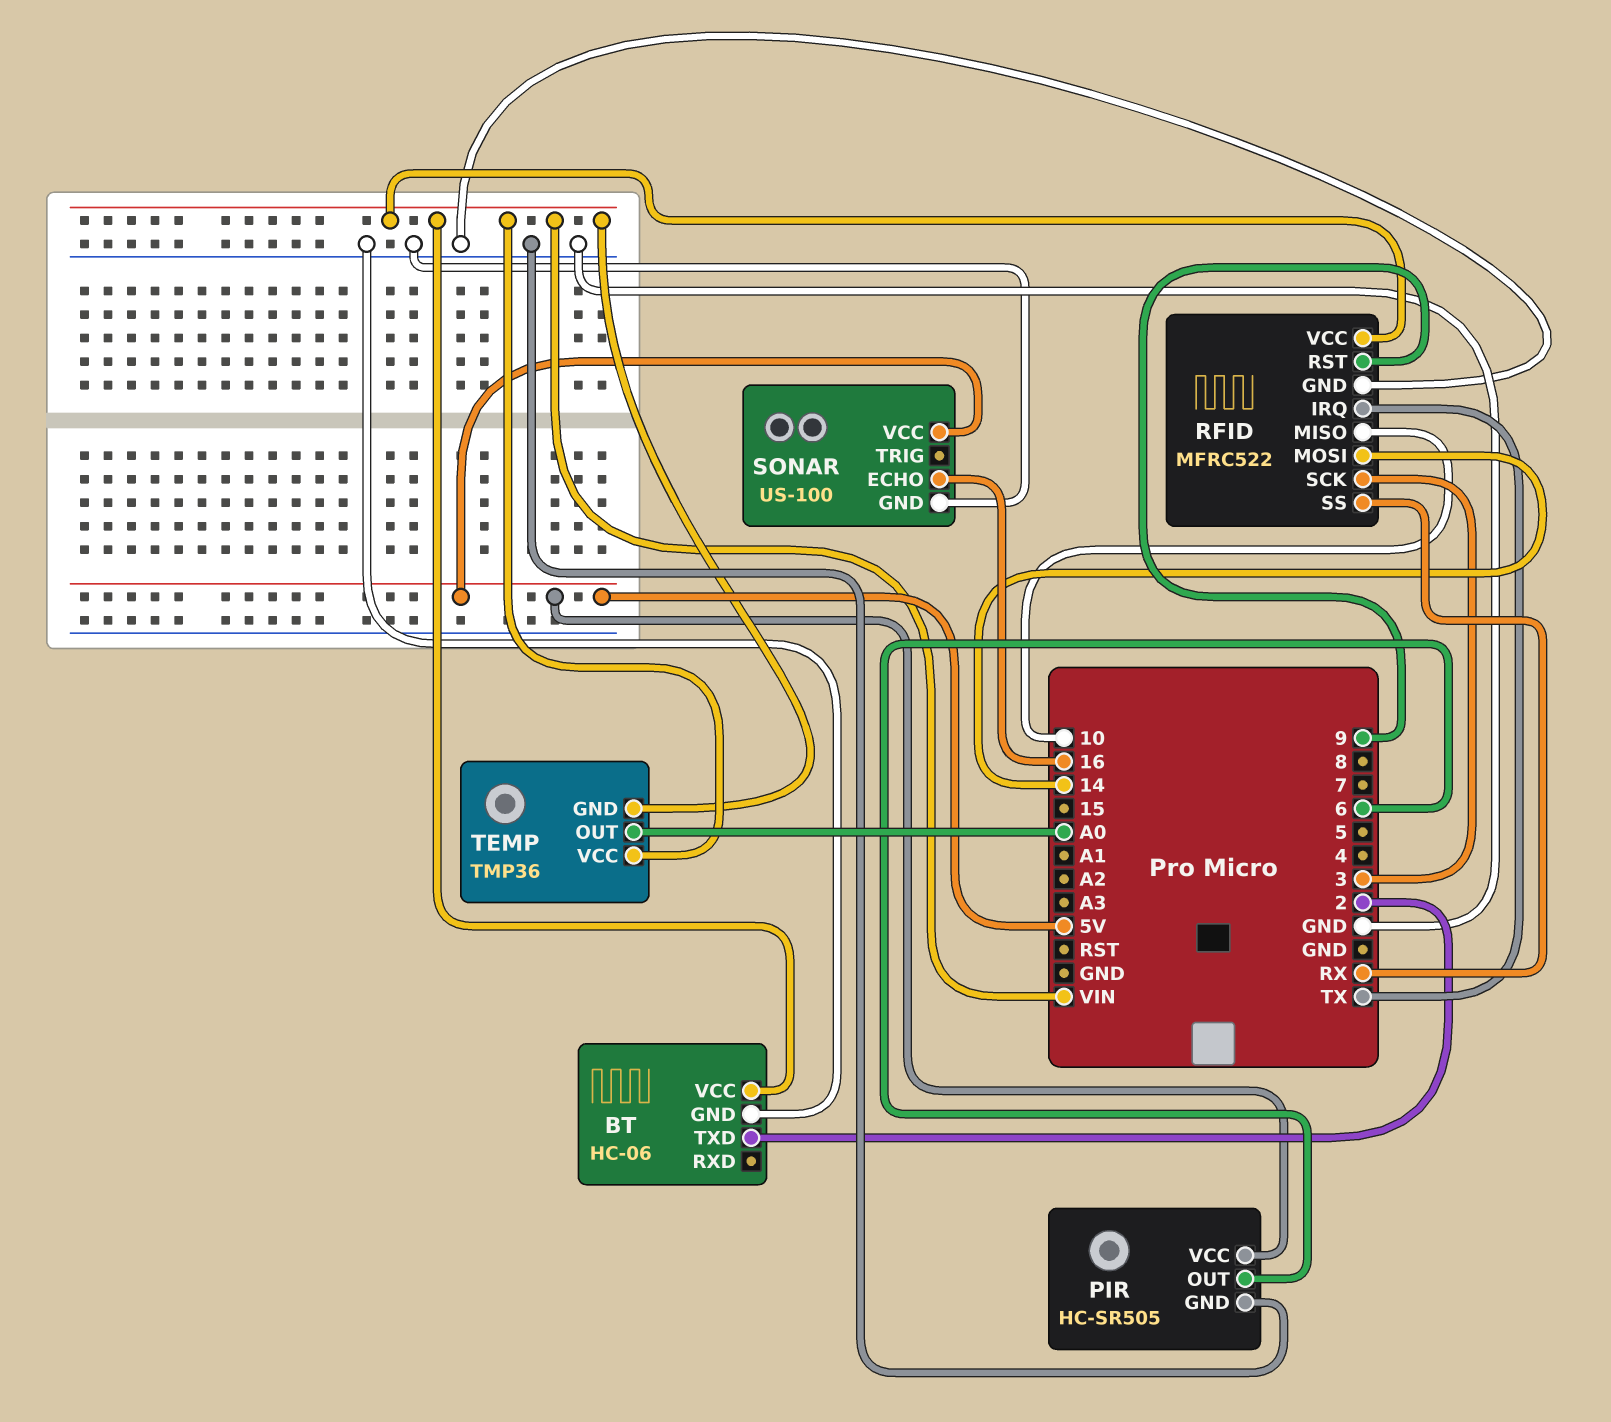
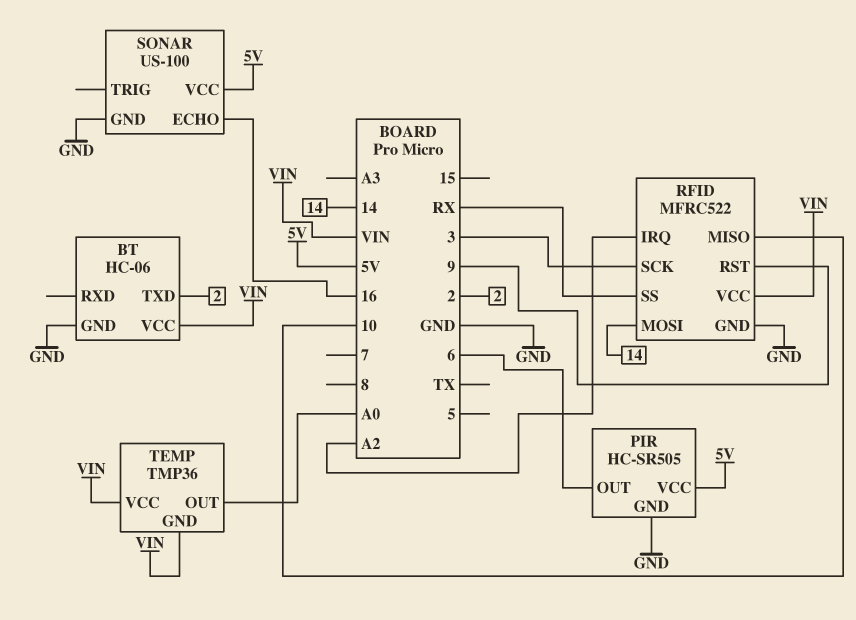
RFID pin IRQ: TX -> A2

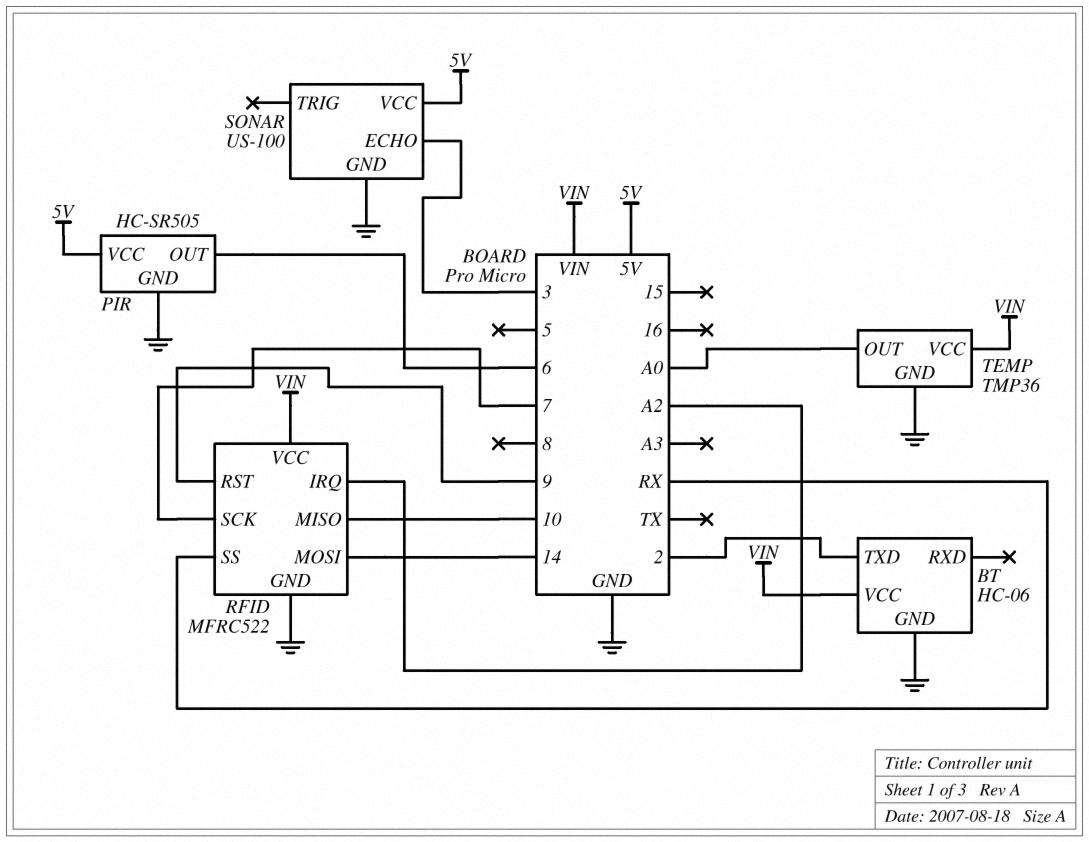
RFID pin SCK: 3 -> 7
SONAR pin ECHO: 16 -> 3
TEMP pin GND: VIN -> GND

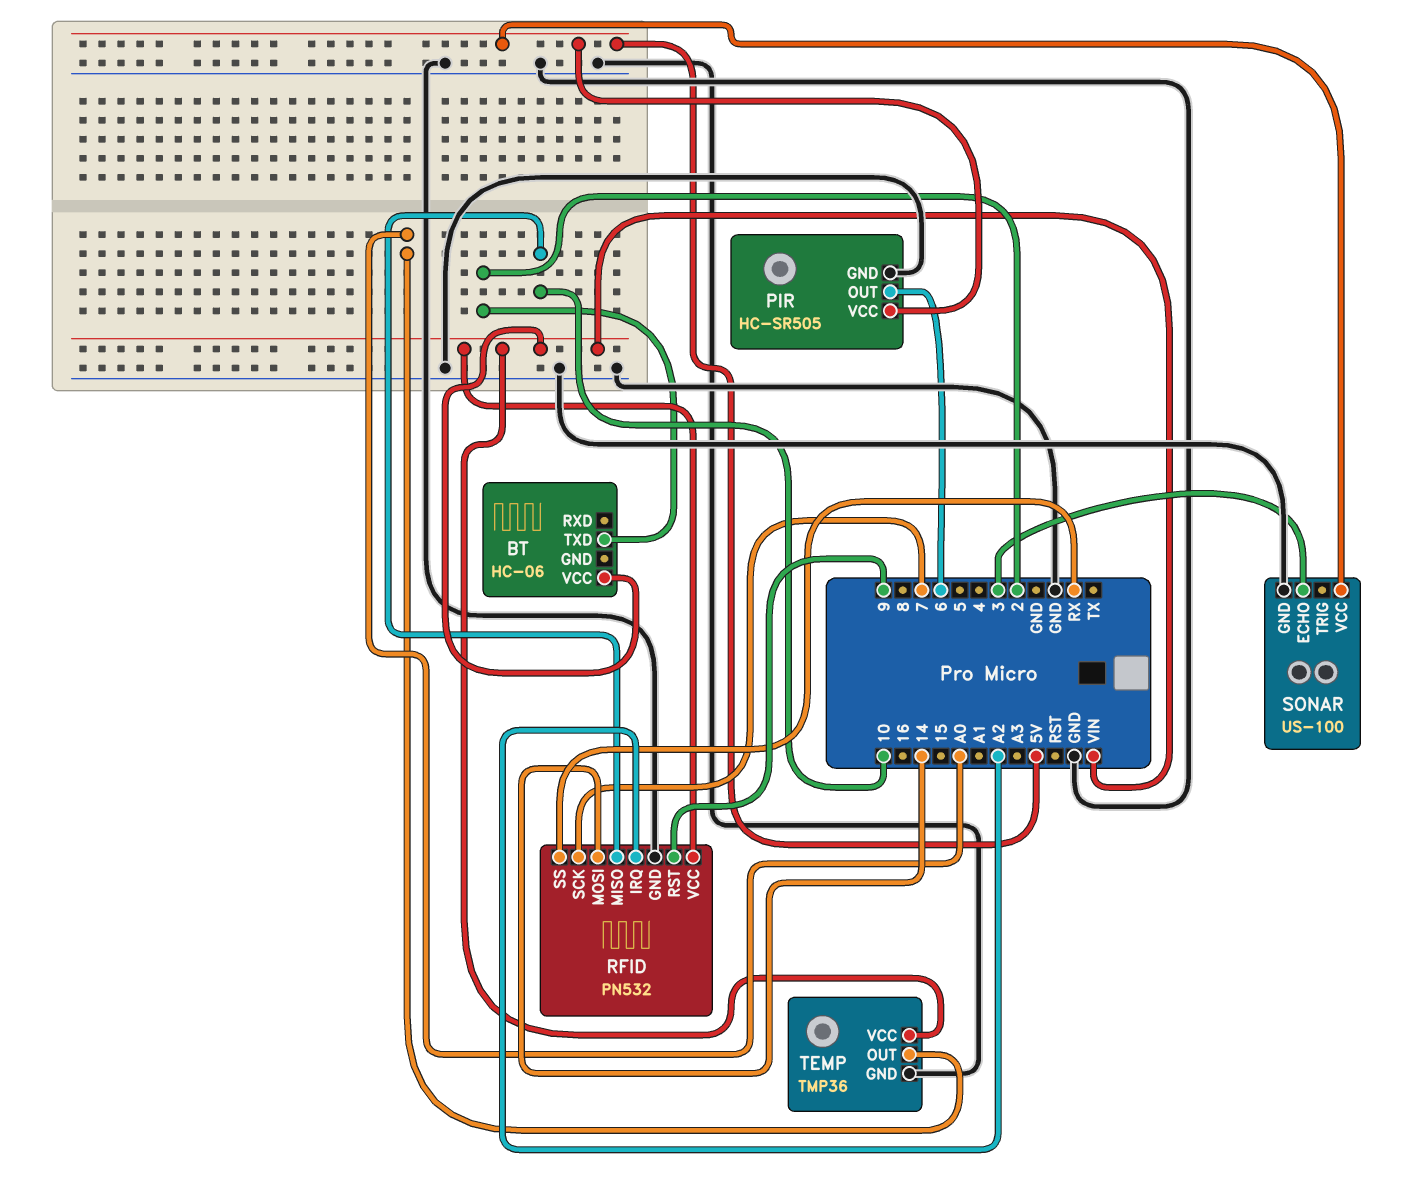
BT pin GND: GND -> none
RFID: MFRC522 -> PN532

